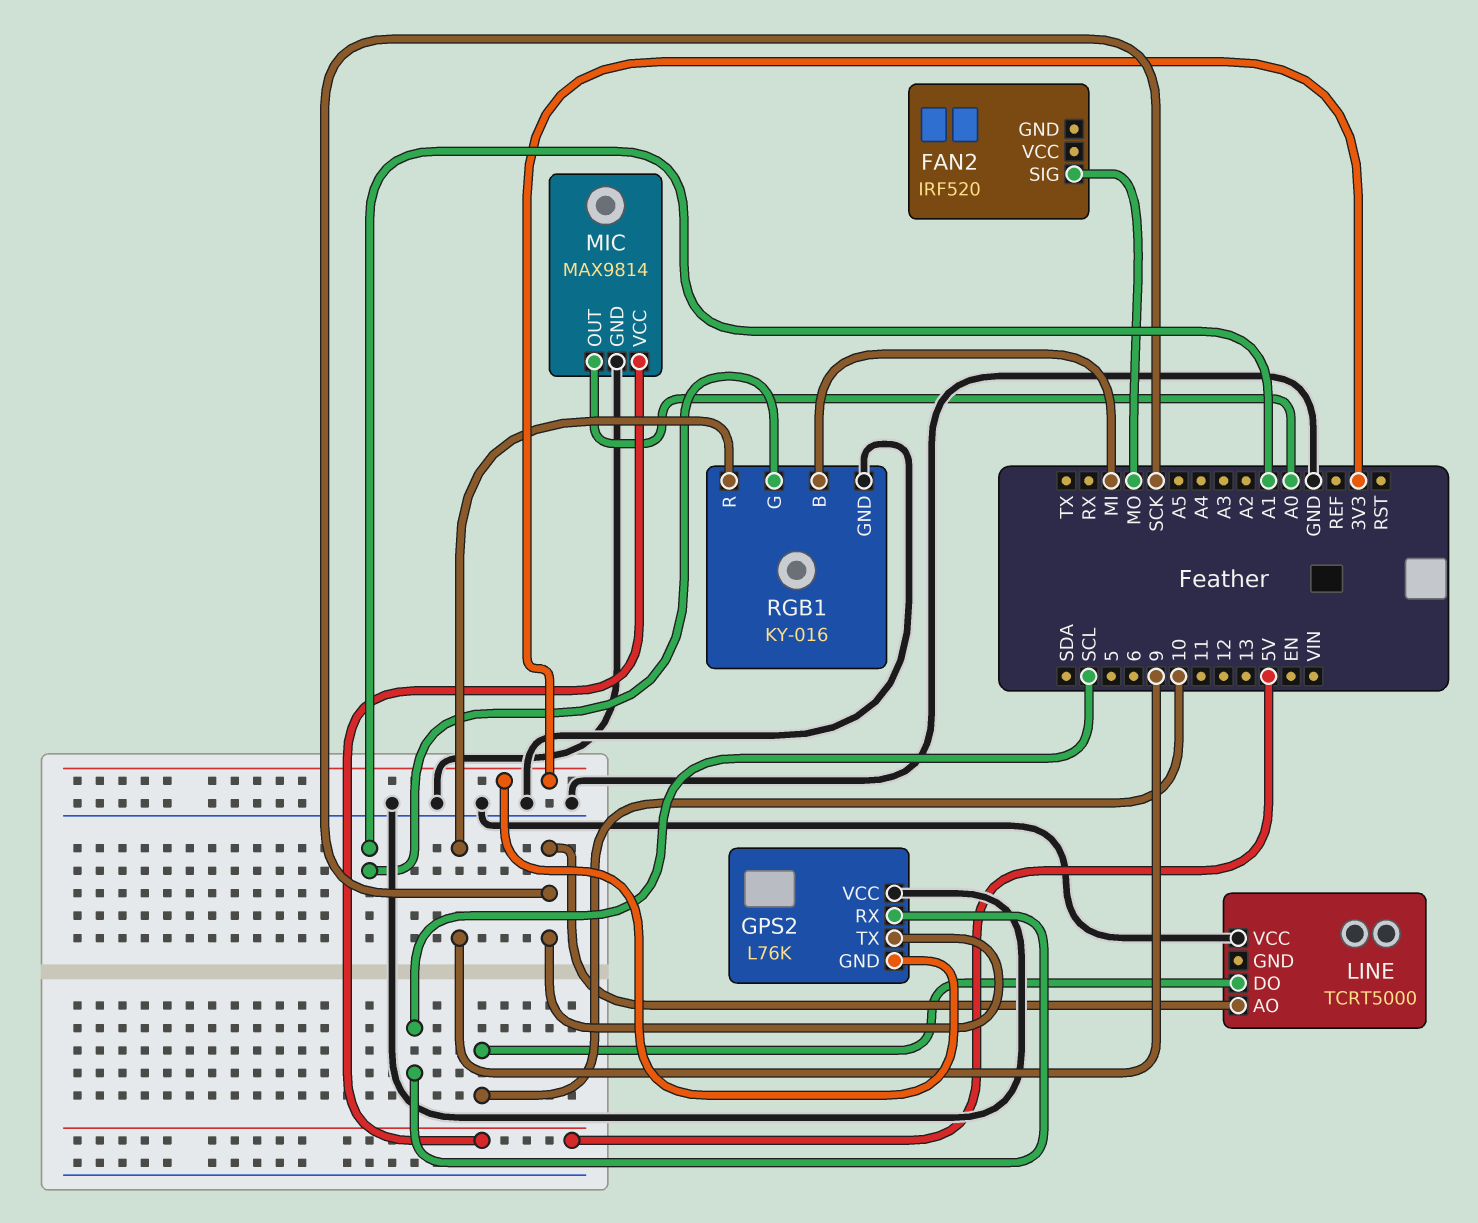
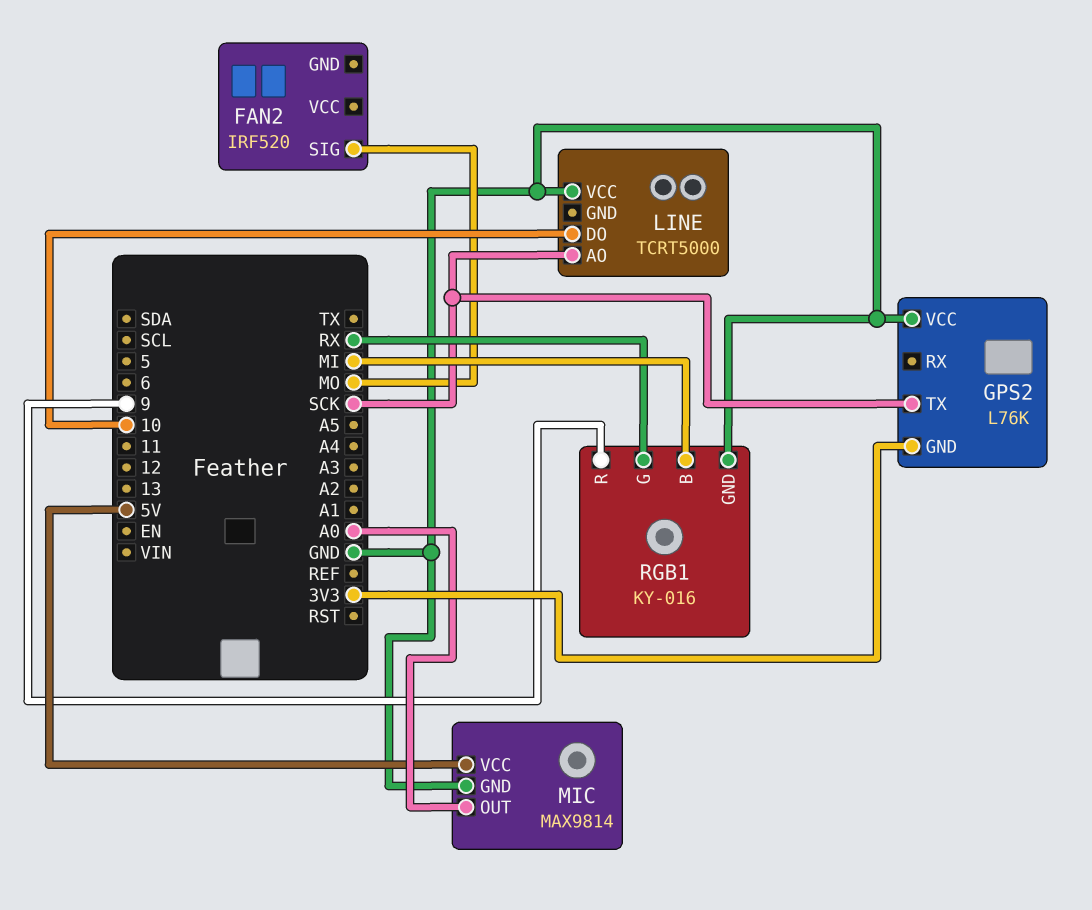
GPS2 pin RX: SCL -> none
RGB1 pin G: A1 -> RX

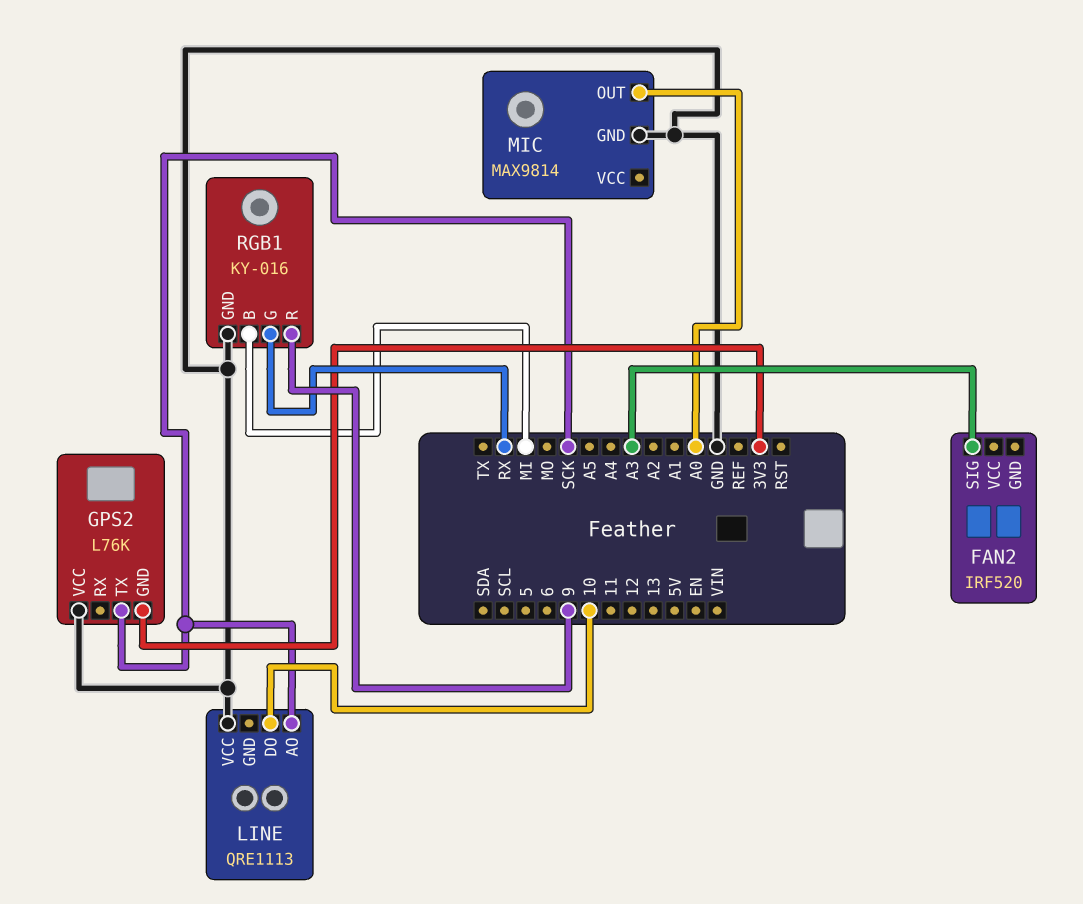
FAN2 pin SIG: MO -> A3
LINE: TCRT5000 -> QRE1113
MIC pin VCC: 5V -> none

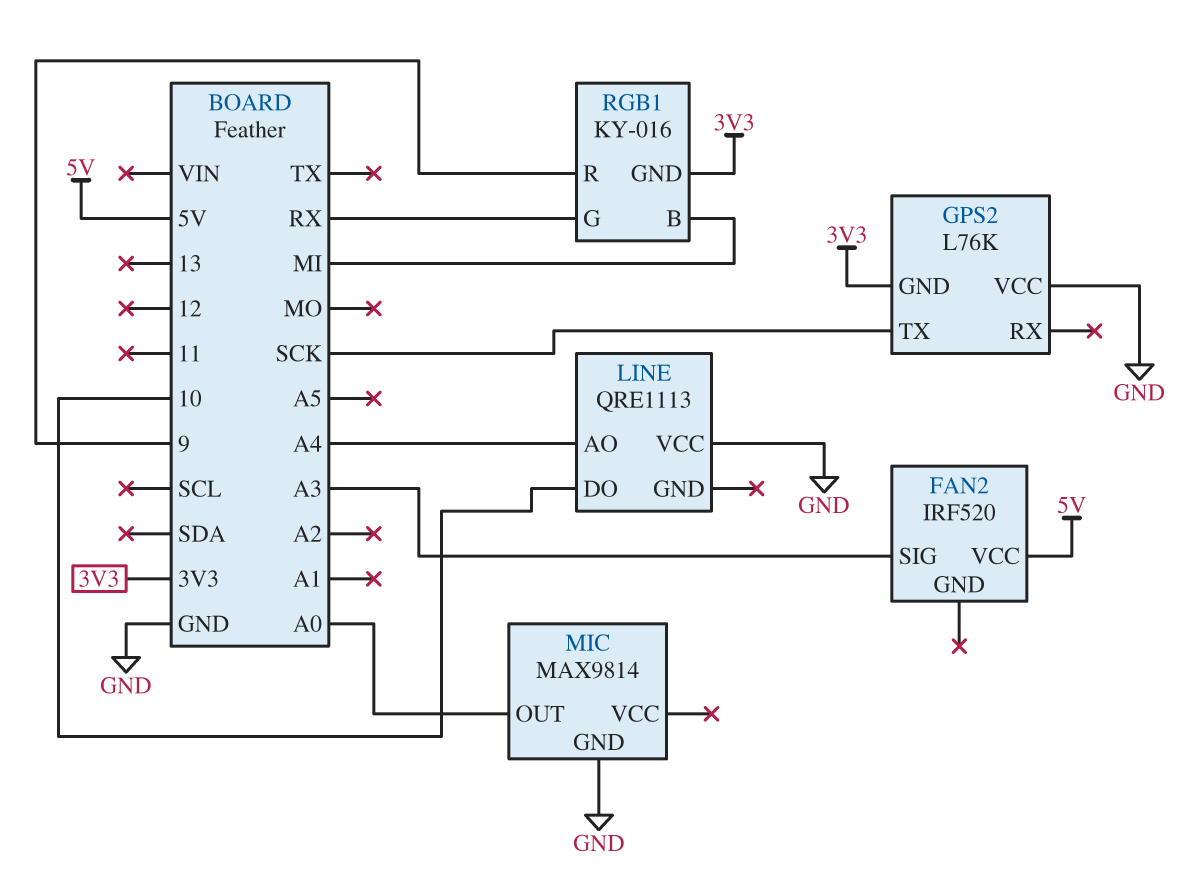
FAN2 pin VCC: none -> 5V
LINE pin AO: SCK -> A4
RGB1 pin GND: GND -> 3V3

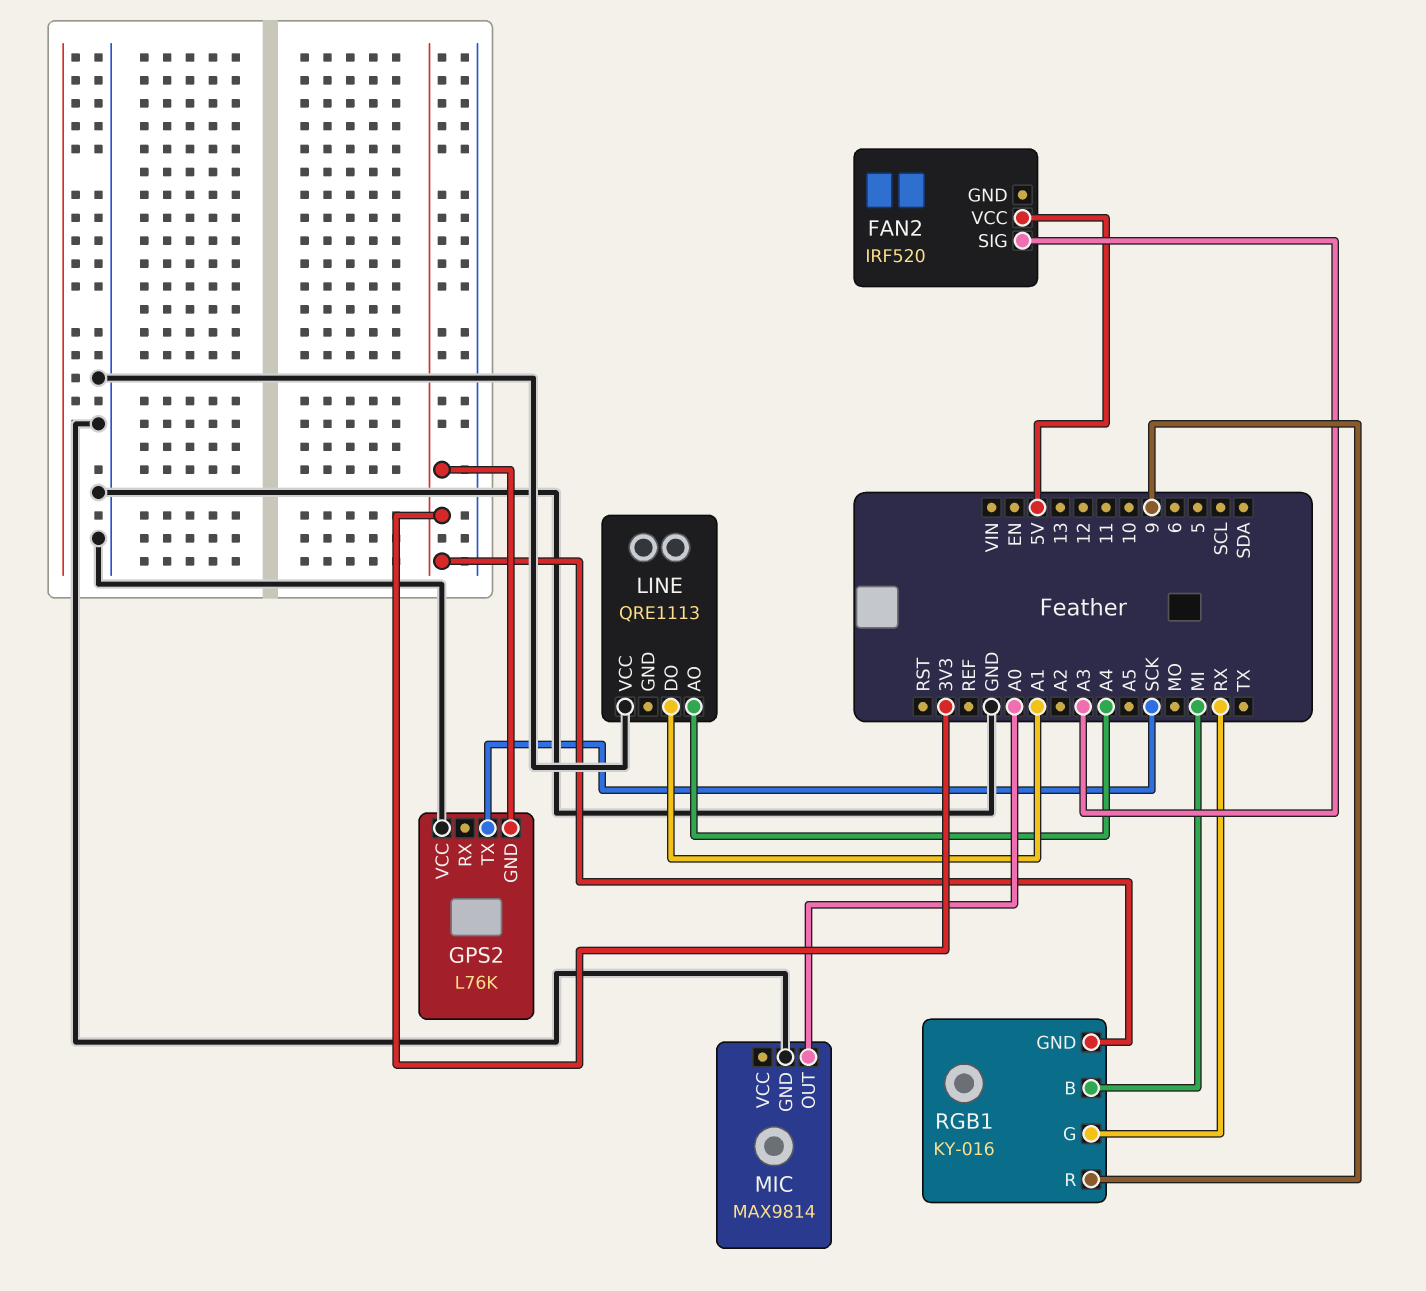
LINE pin DO: 10 -> A1

